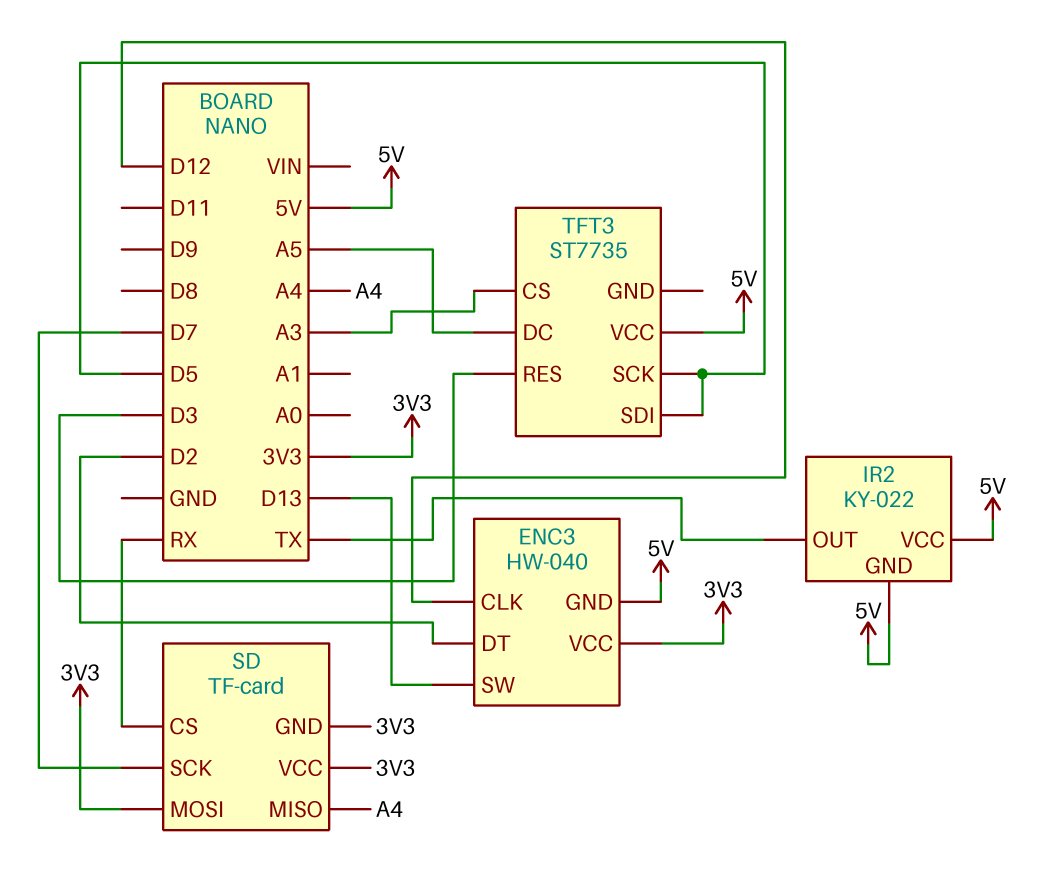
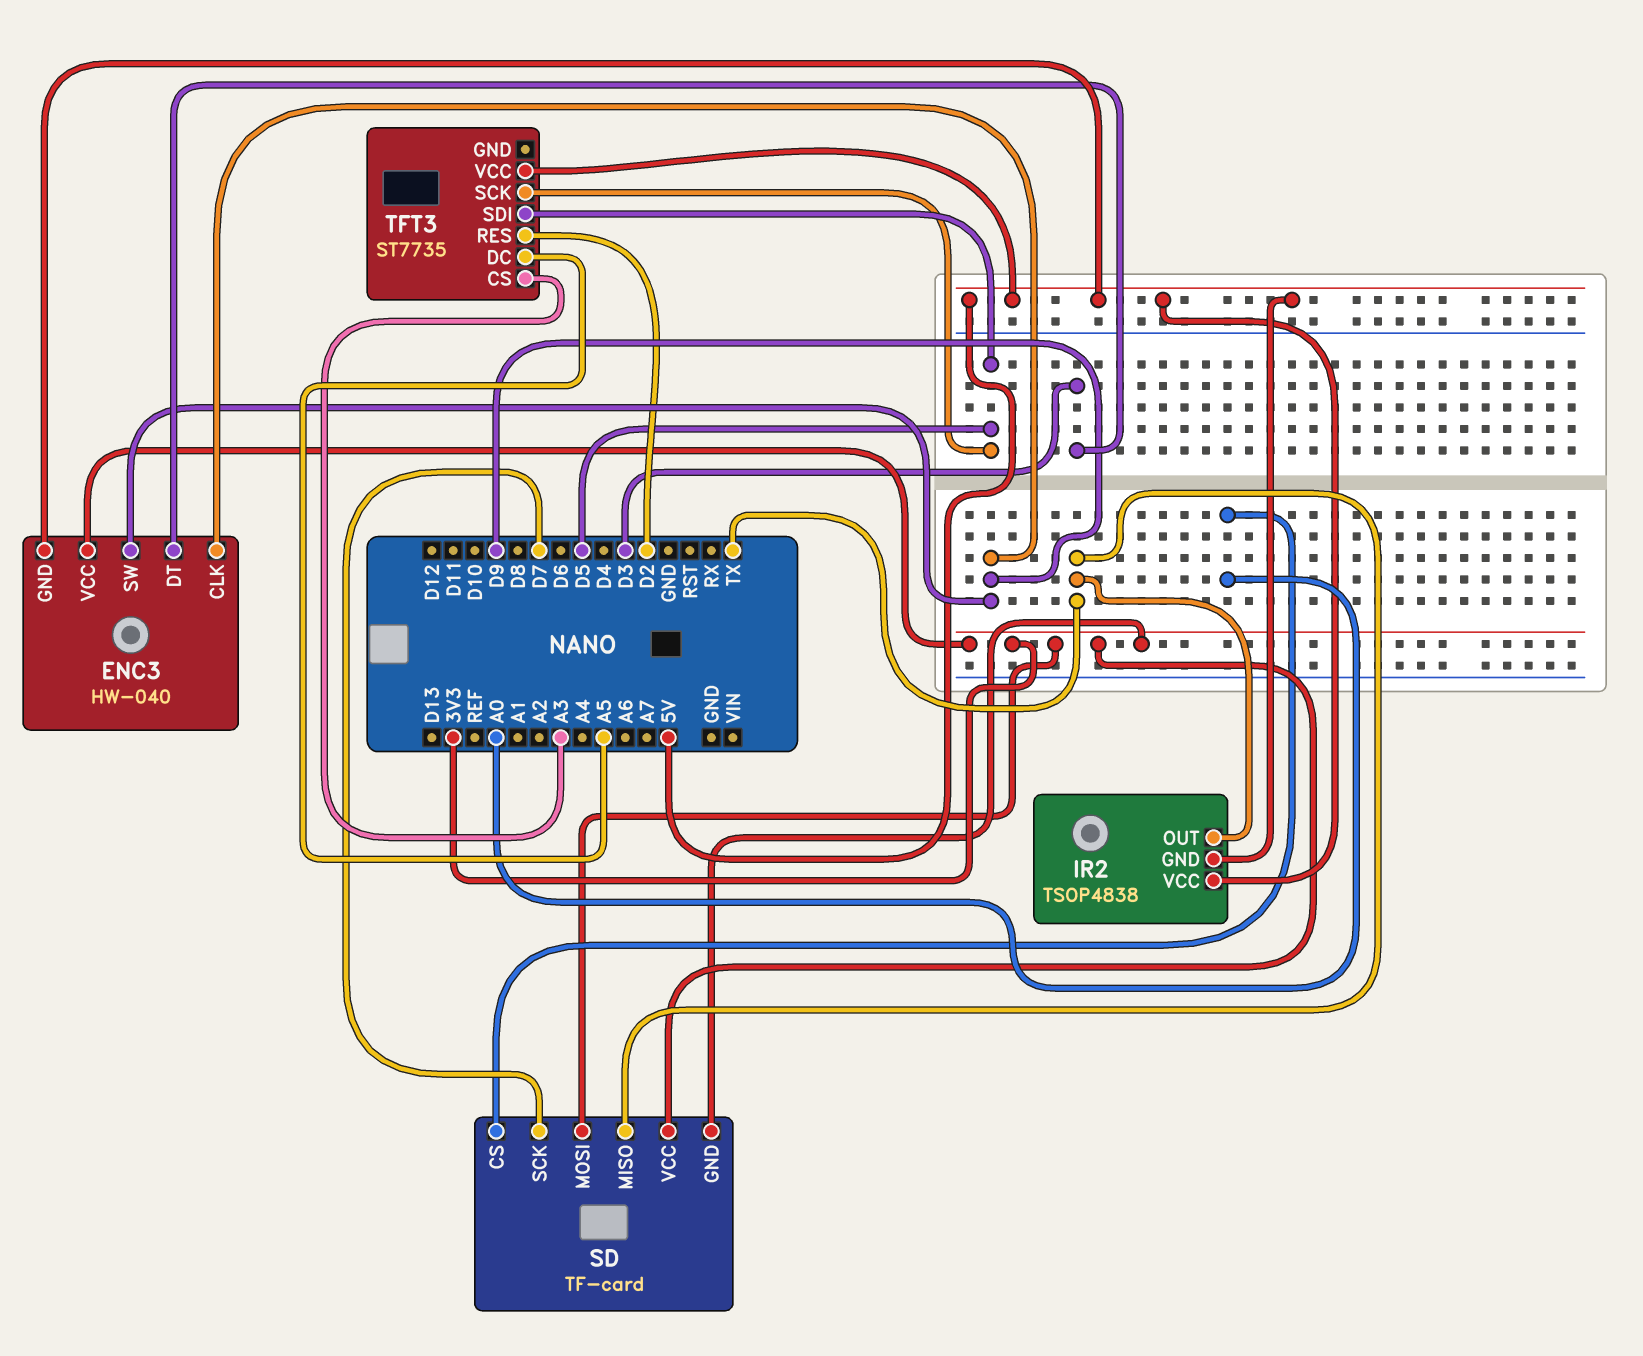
ENC3 pin CLK: D12 -> D9
ENC3 pin DT: D2 -> D3
ENC3 pin SW: D13 -> D9
IR2: KY-022 -> TSOP4838
SD pin CS: RX -> A0
SD pin MISO: A4 -> TX
TFT3 pin RES: D3 -> D2

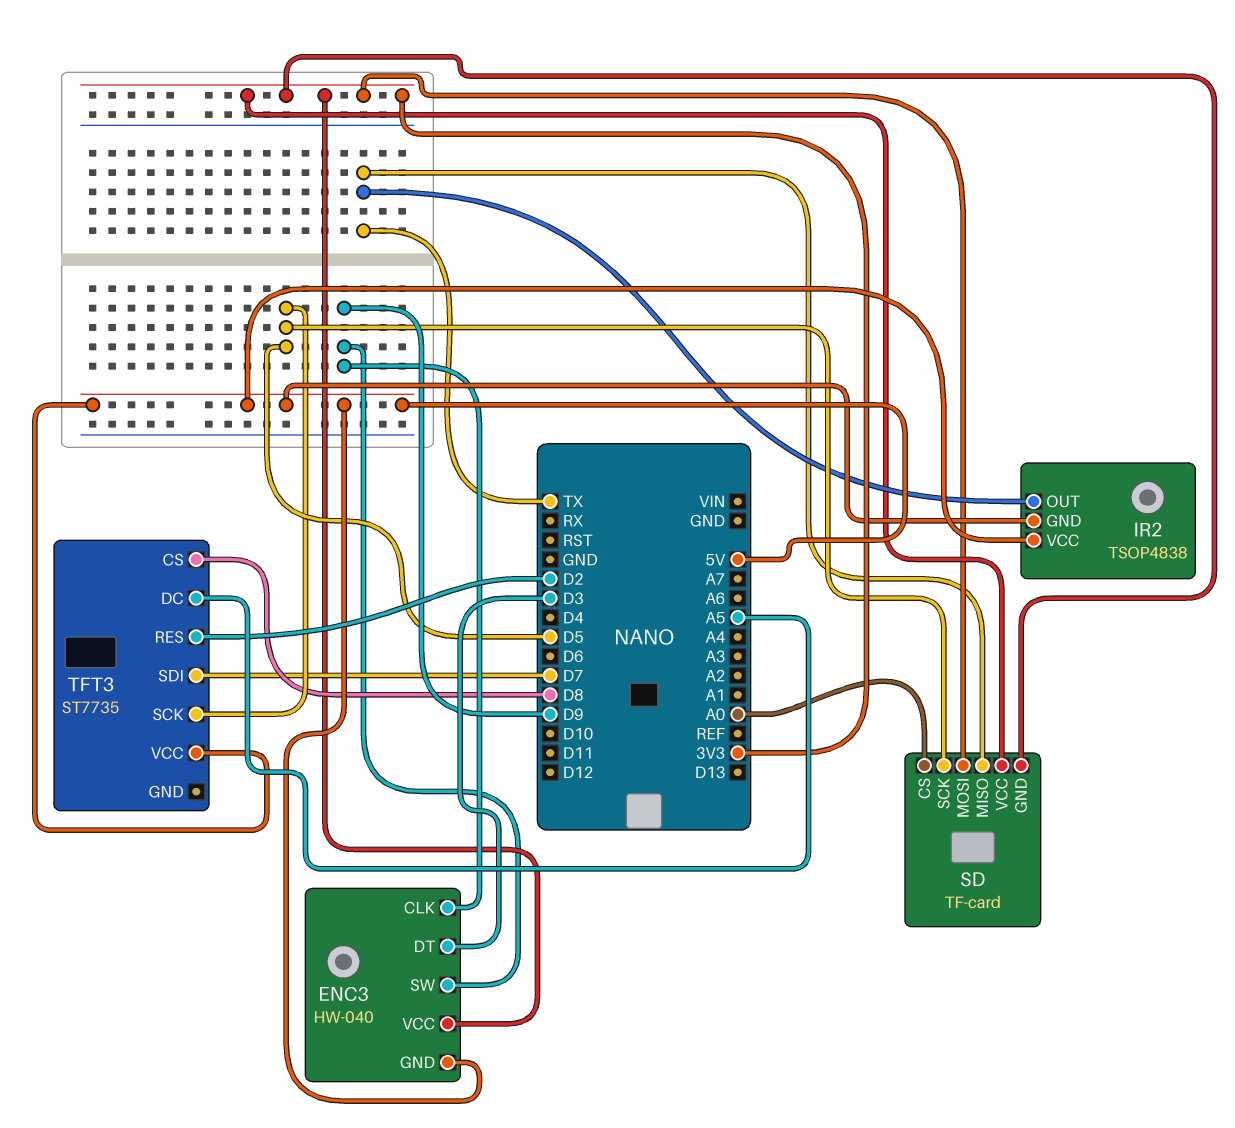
SD pin SCK: D7 -> D5
TFT3 pin CS: A3 -> D8
TFT3 pin SDI: D5 -> D7

